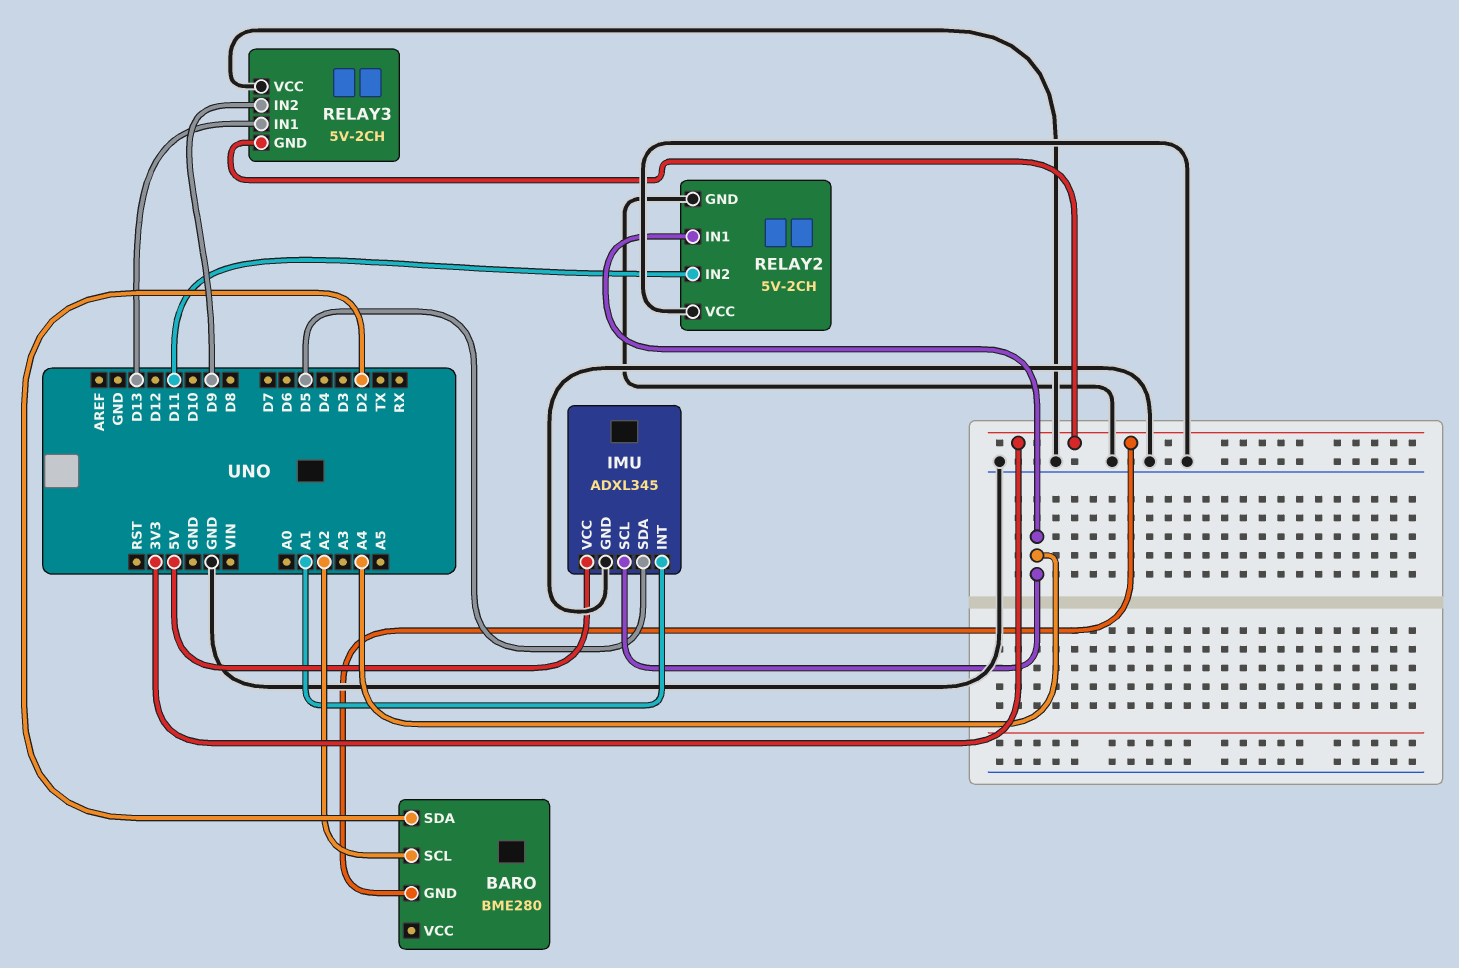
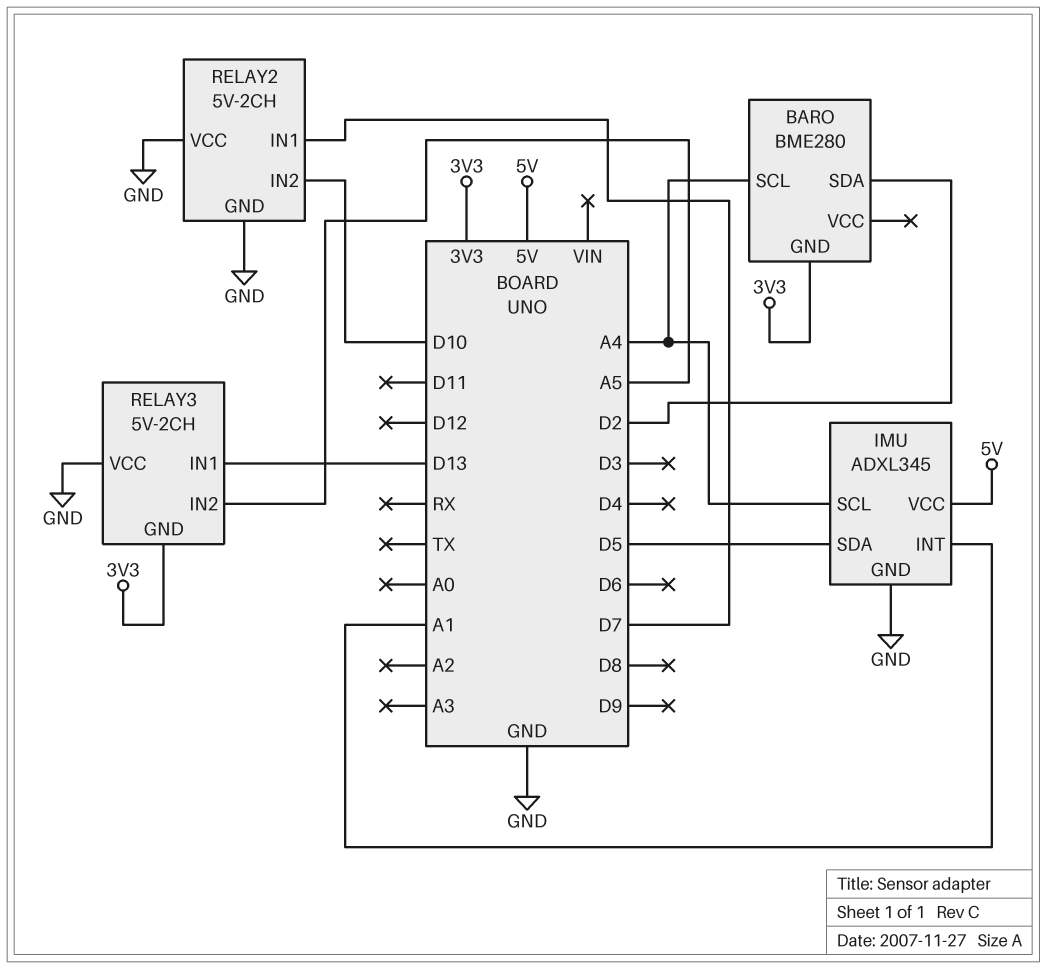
BARO pin SCL: A2 -> A4
RELAY2 pin IN1: A4 -> D7
RELAY2 pin IN2: D11 -> D10
RELAY3 pin IN2: D9 -> A5

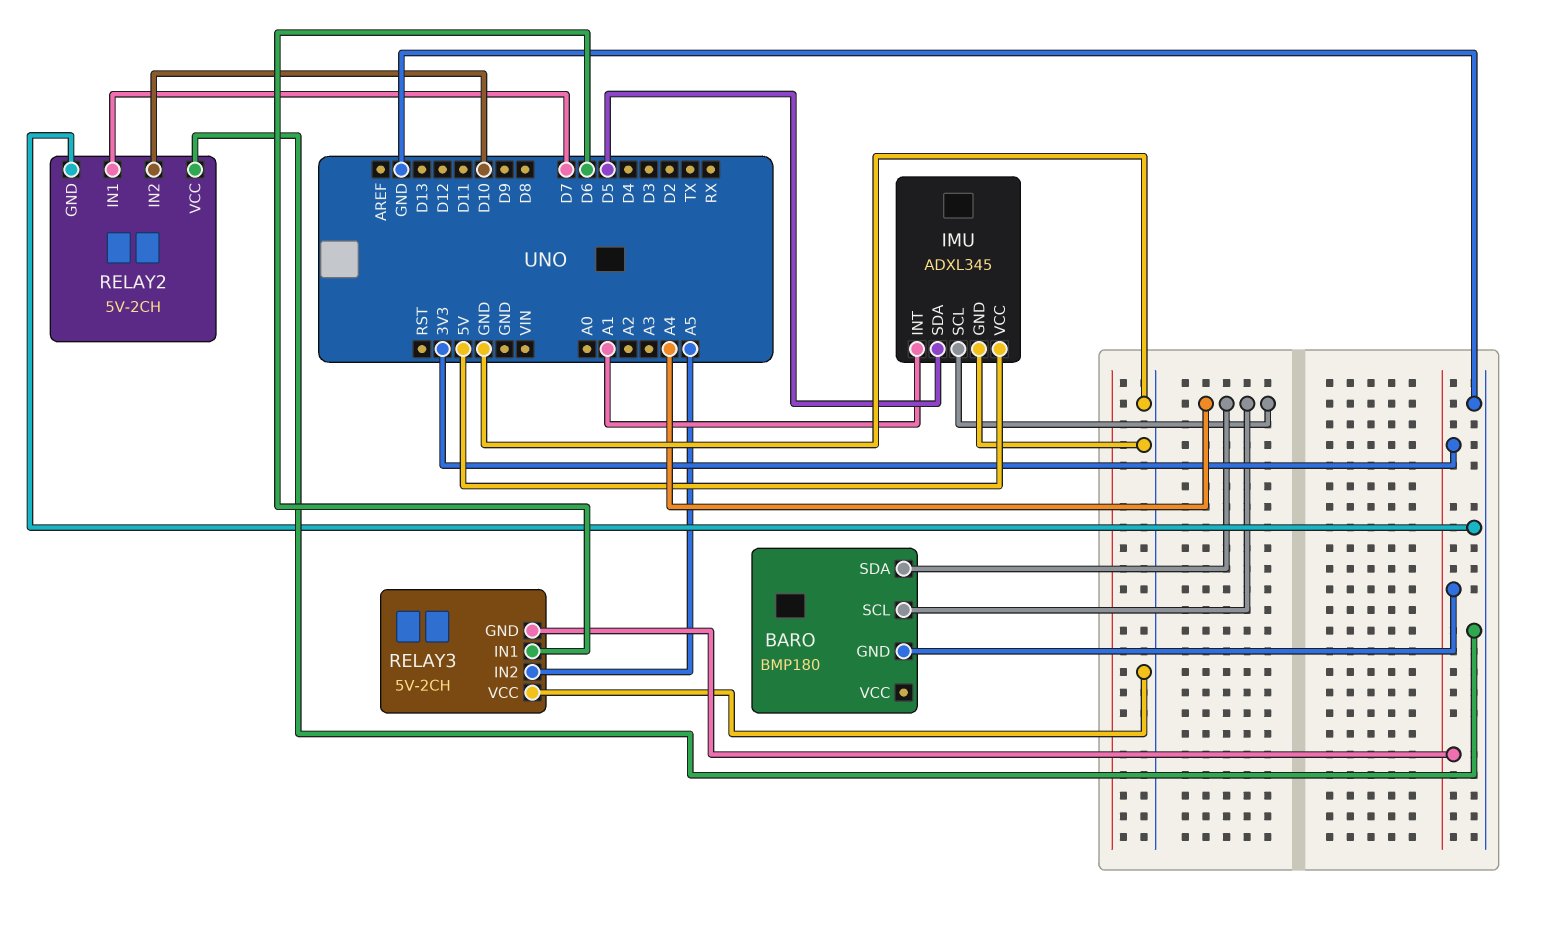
BARO: BME280 -> BMP180
BARO pin SDA: D2 -> A4
RELAY3 pin IN1: D13 -> D6

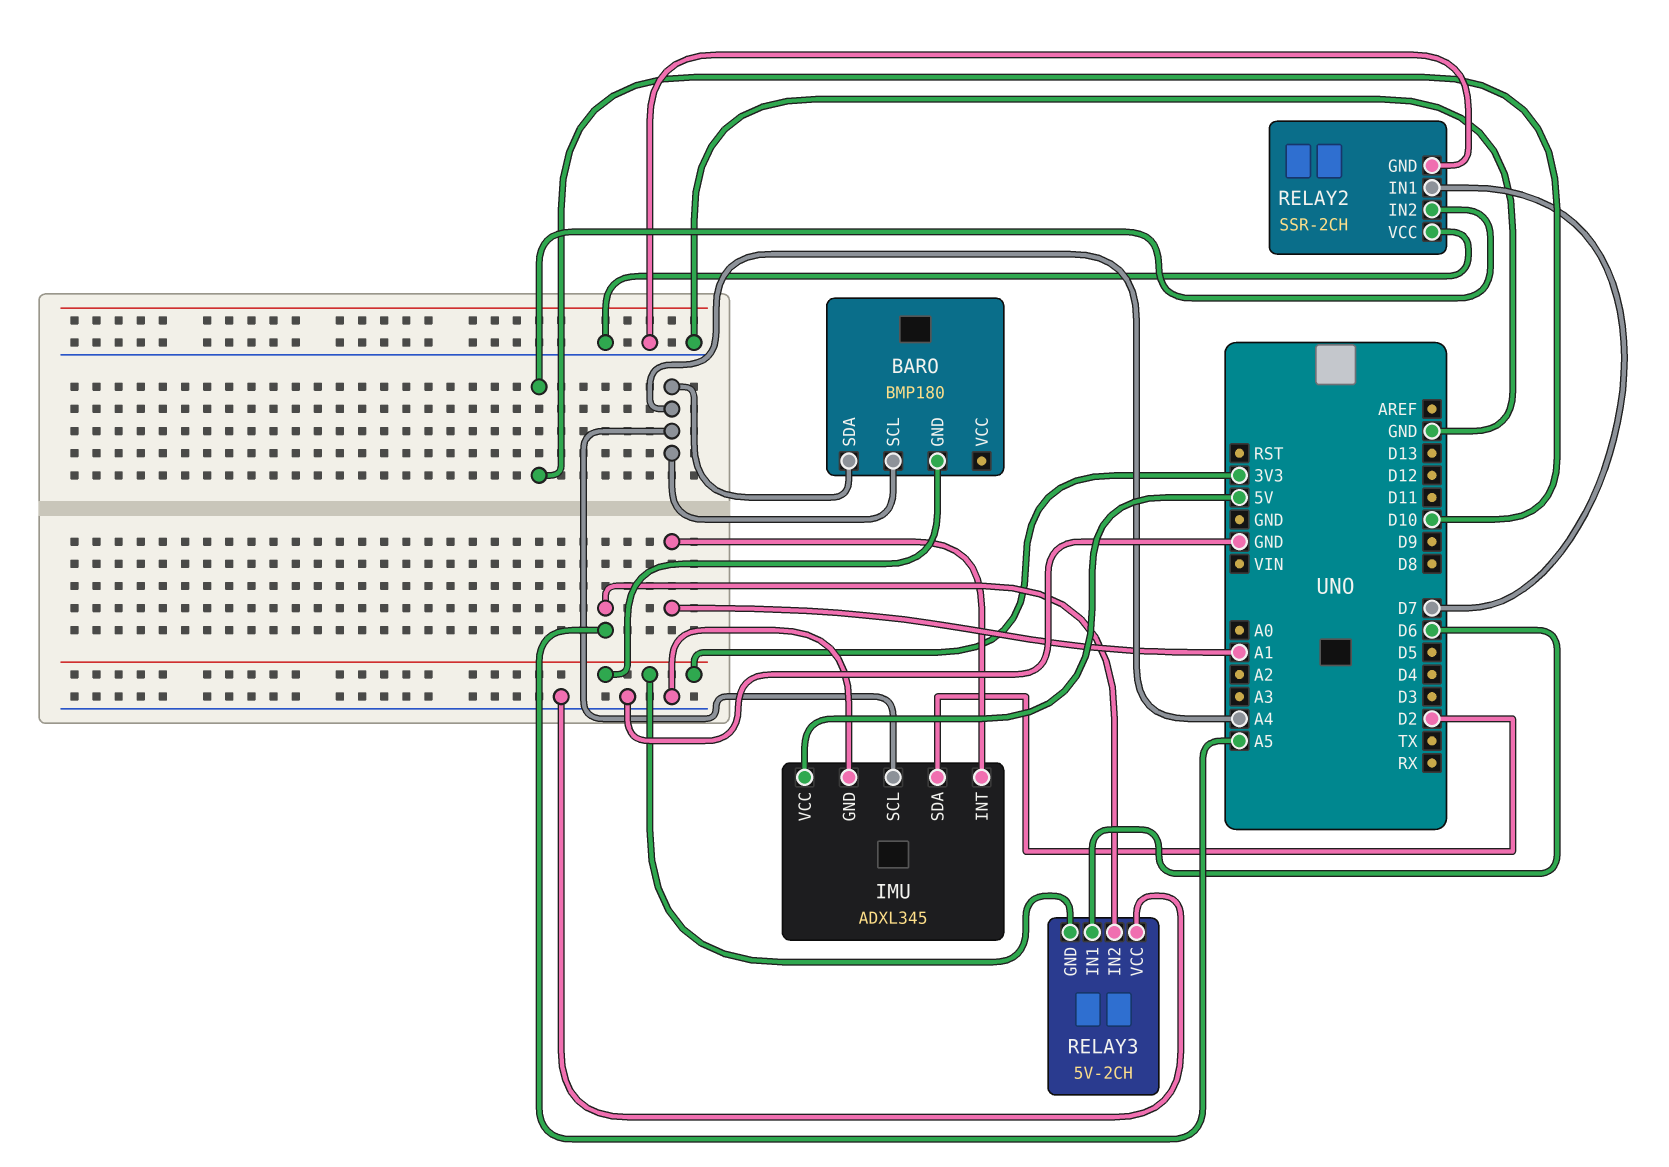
IMU pin SDA: D5 -> D2
RELAY2: 5V-2CH -> SSR-2CH

